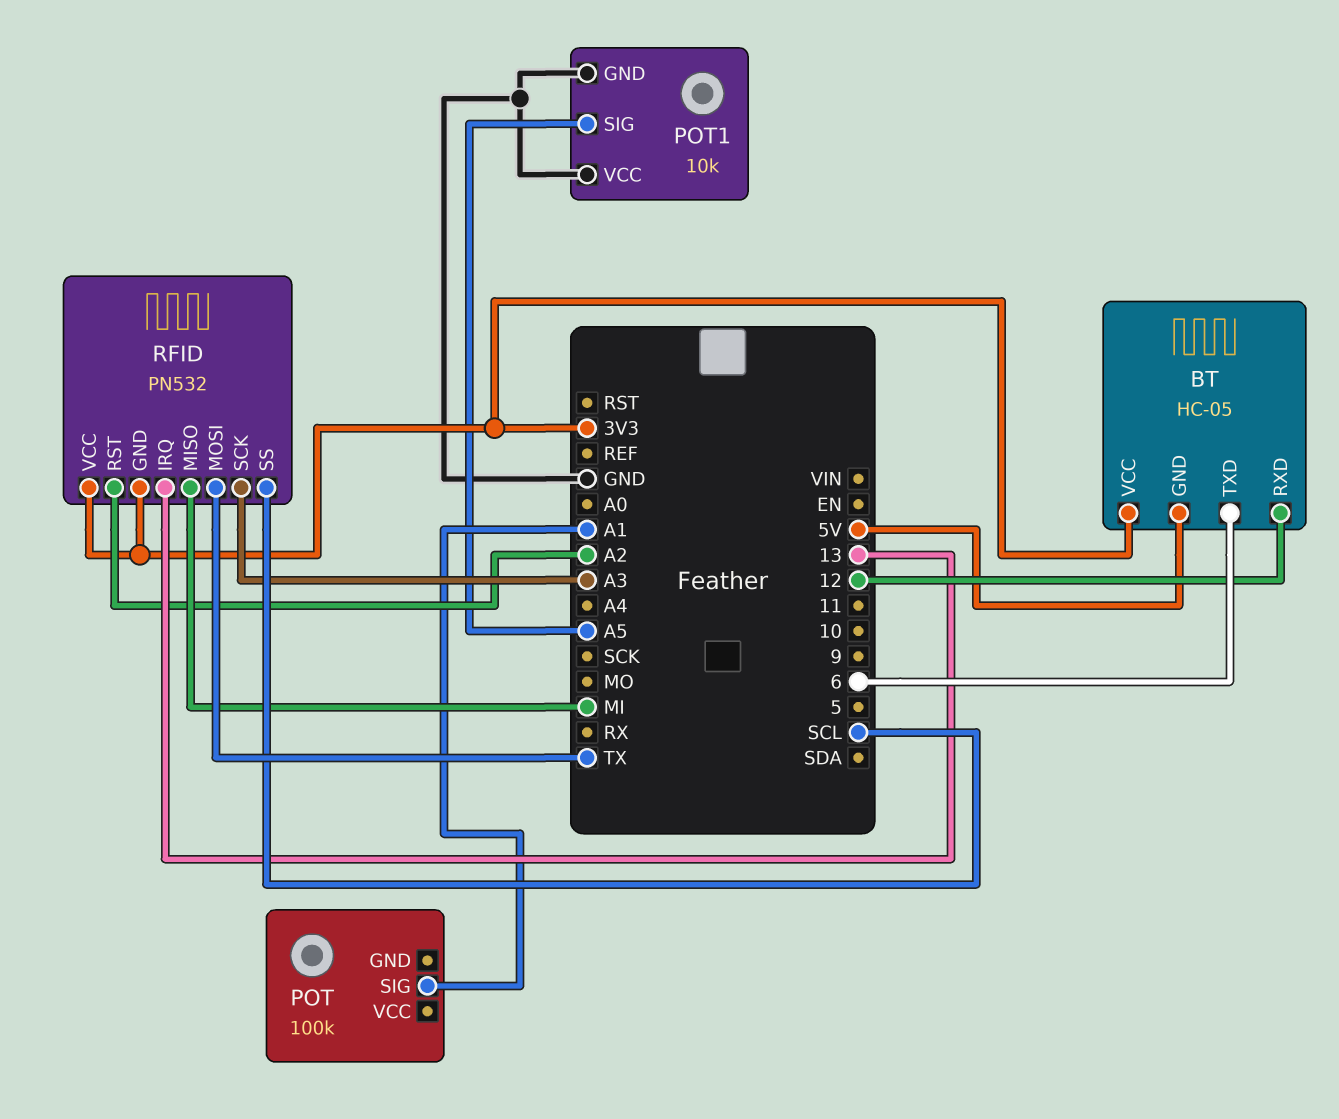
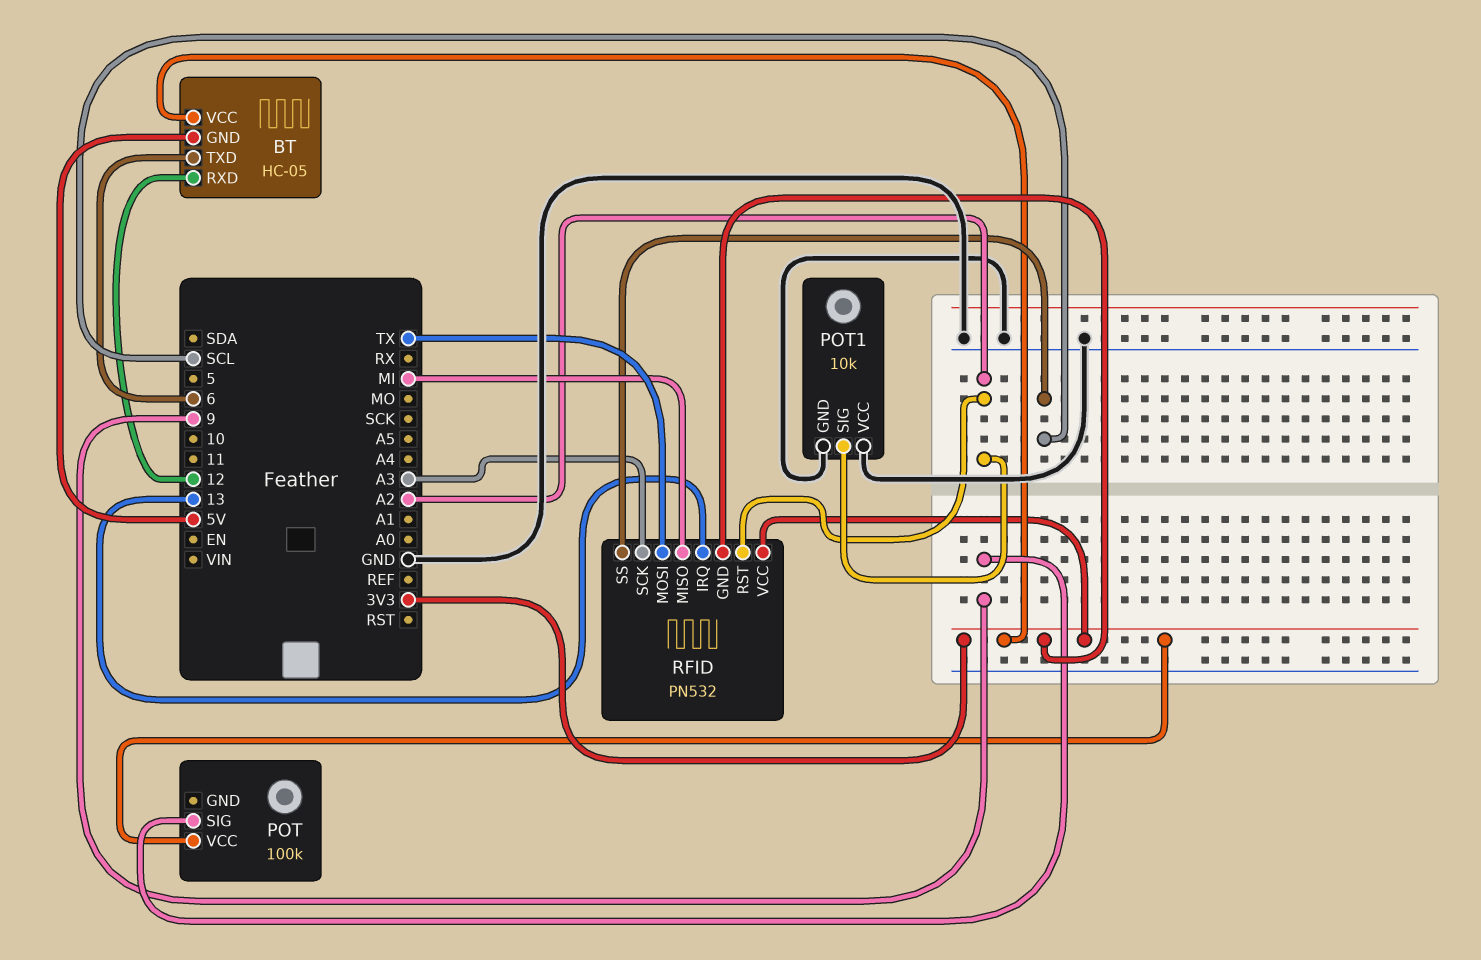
POT pin SIG: A1 -> 9
POT pin VCC: none -> 3V3
POT1 pin SIG: A5 -> A2

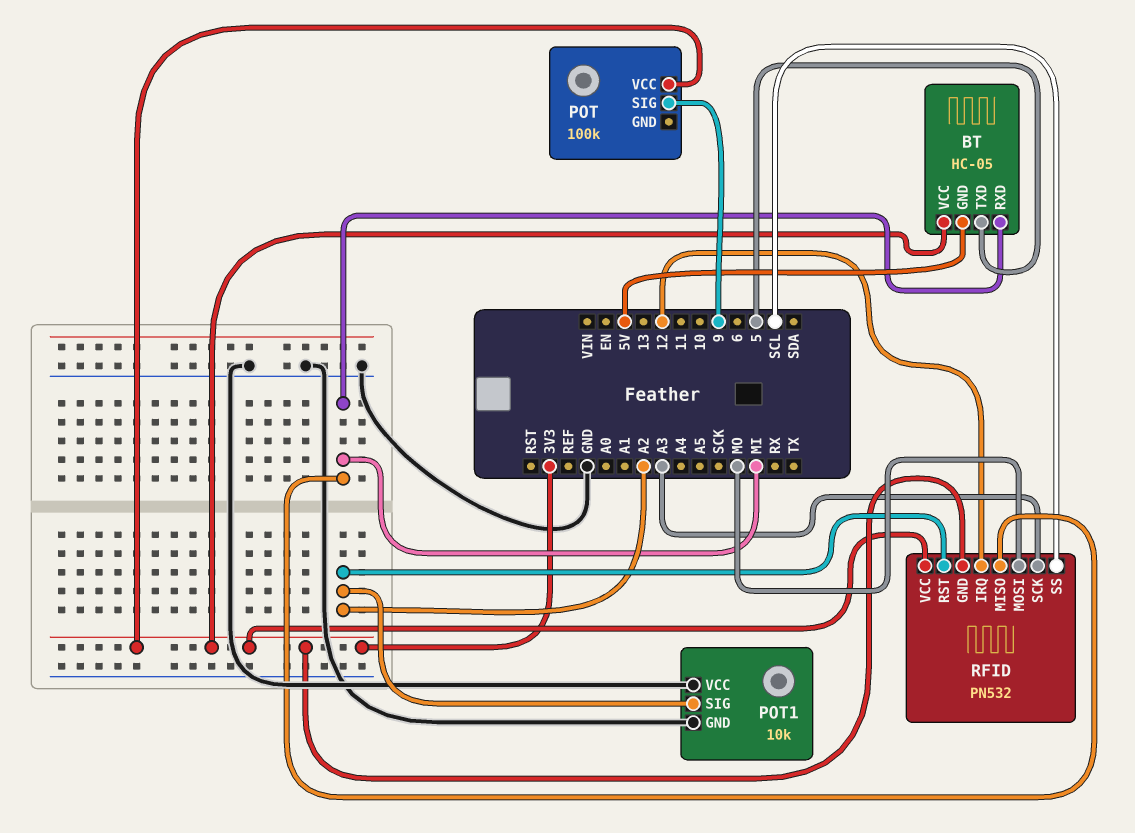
BT pin RXD: 12 -> MI
BT pin TXD: 6 -> 5
RFID pin IRQ: 13 -> 12
RFID pin MOSI: TX -> MO

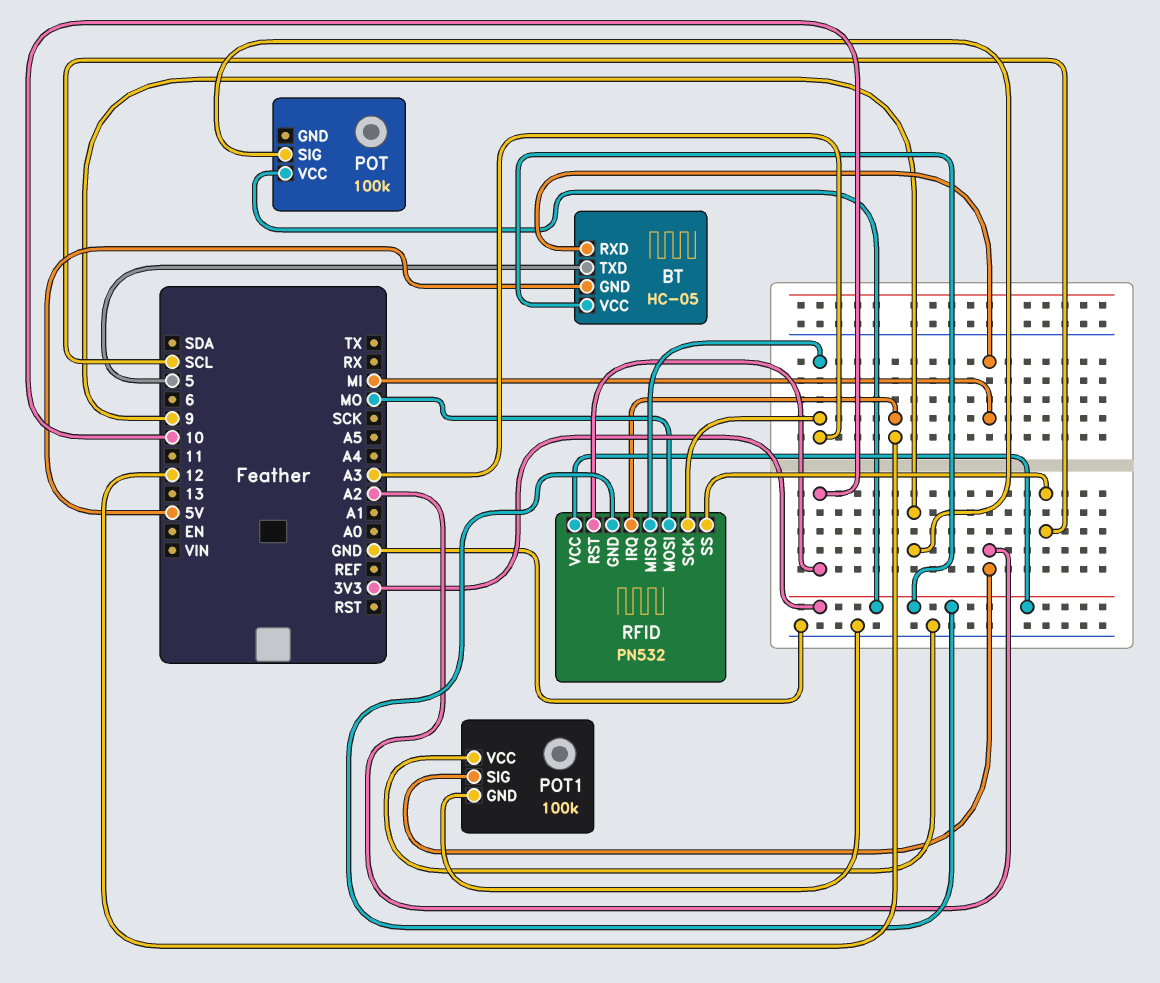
POT1: 10k -> 100k
RFID pin MISO: MI -> A3
RFID pin RST: A2 -> 10

